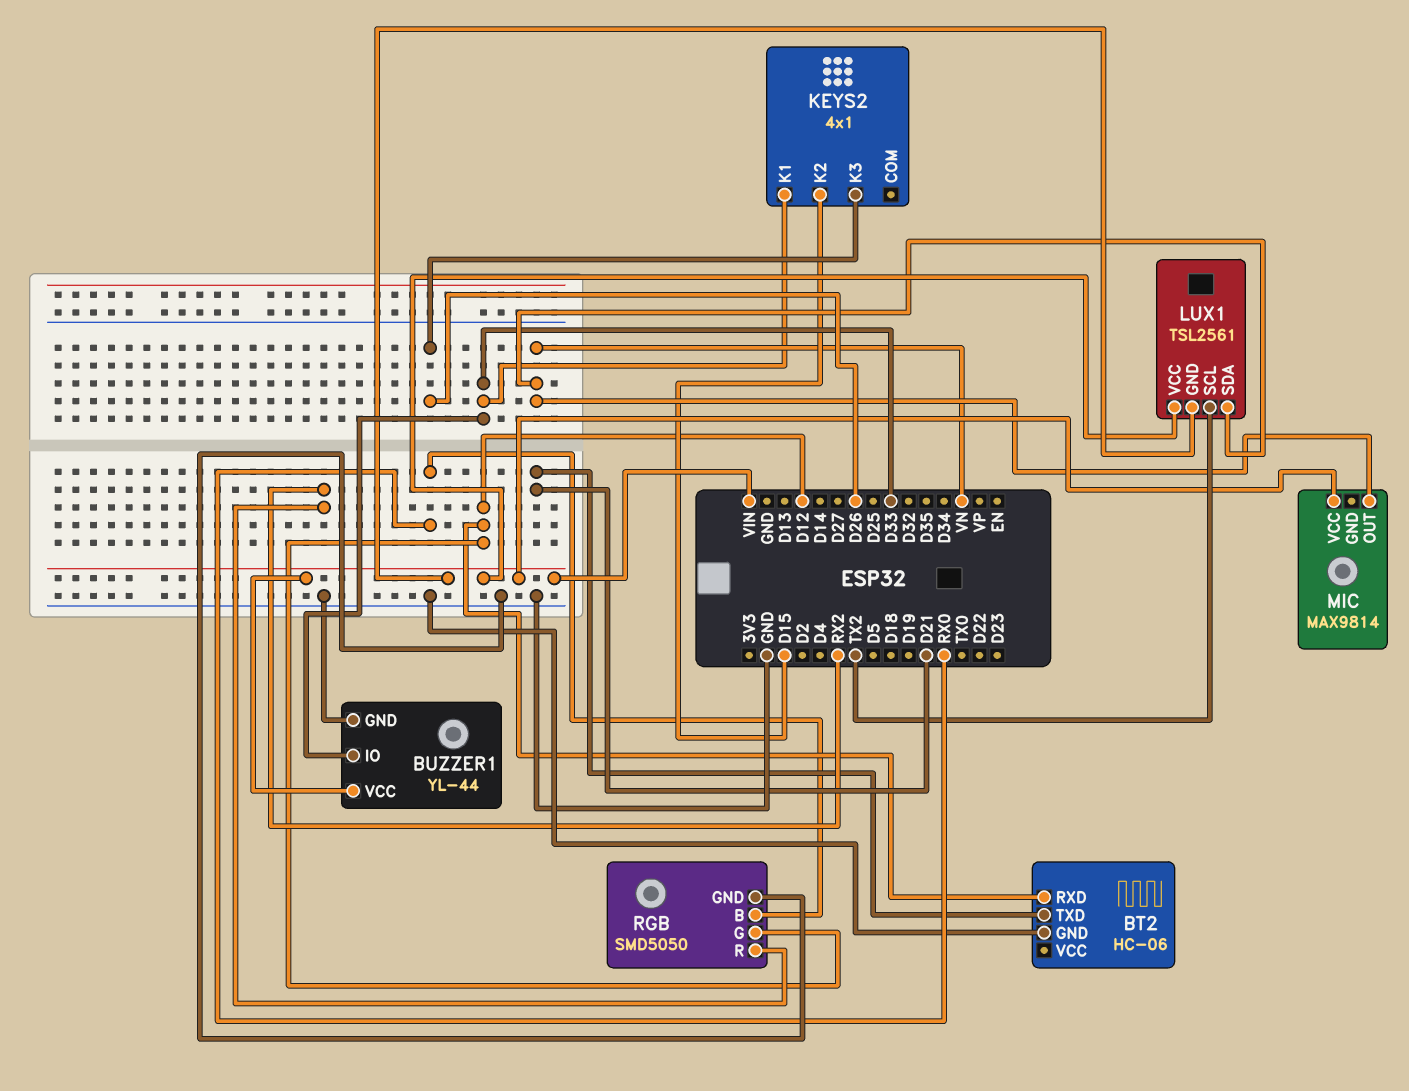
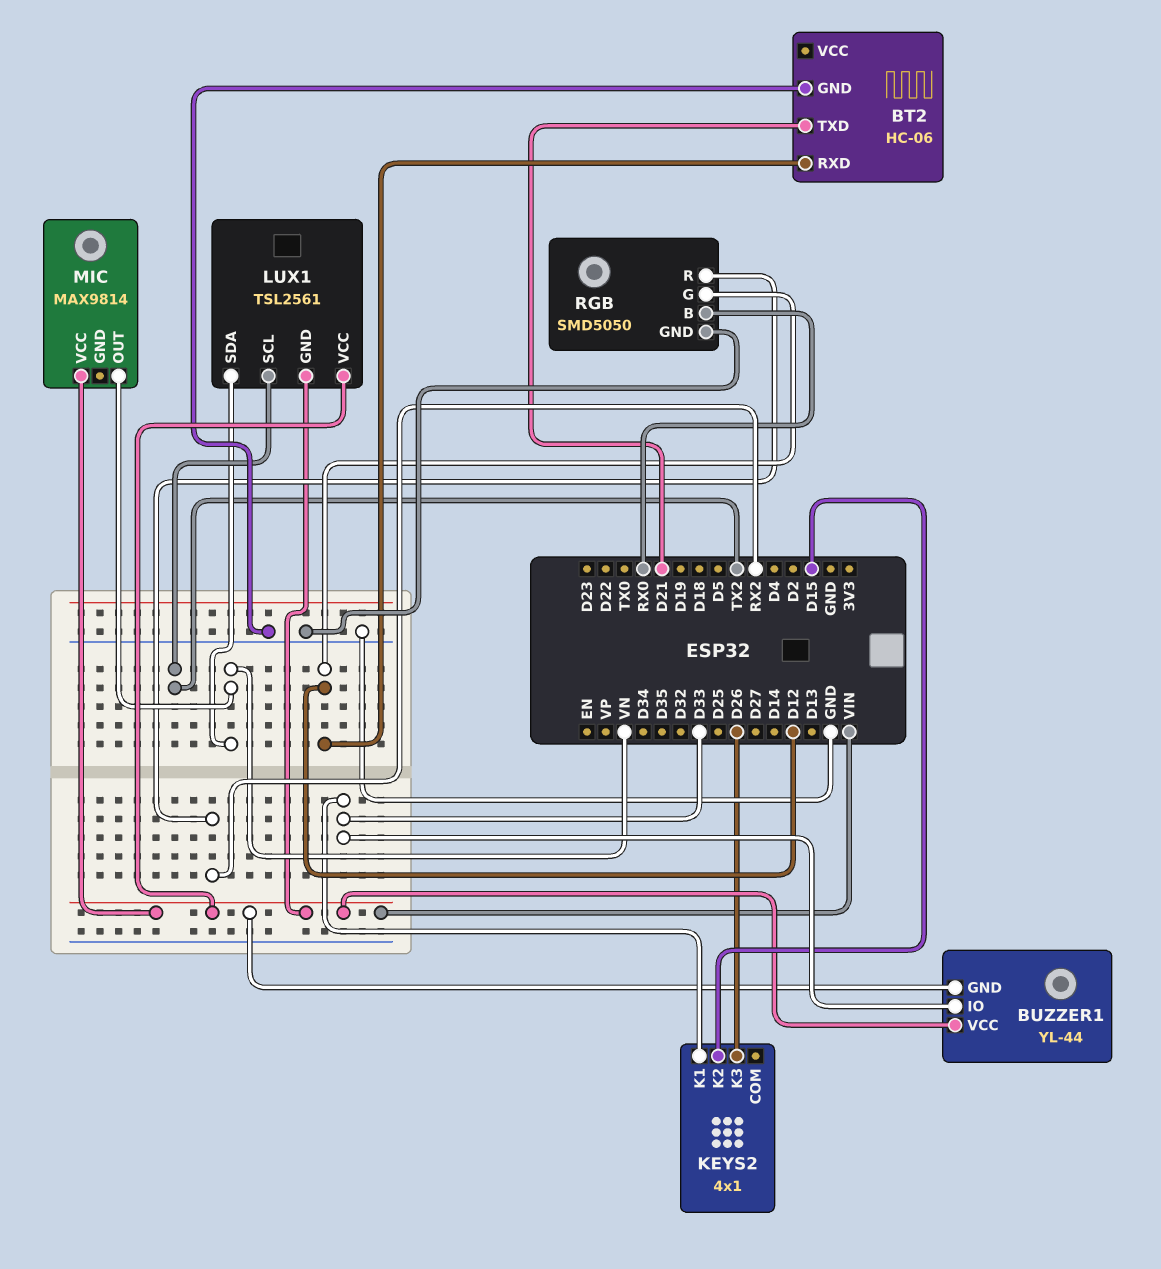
BUZZER1 pin GND: GND -> VIN

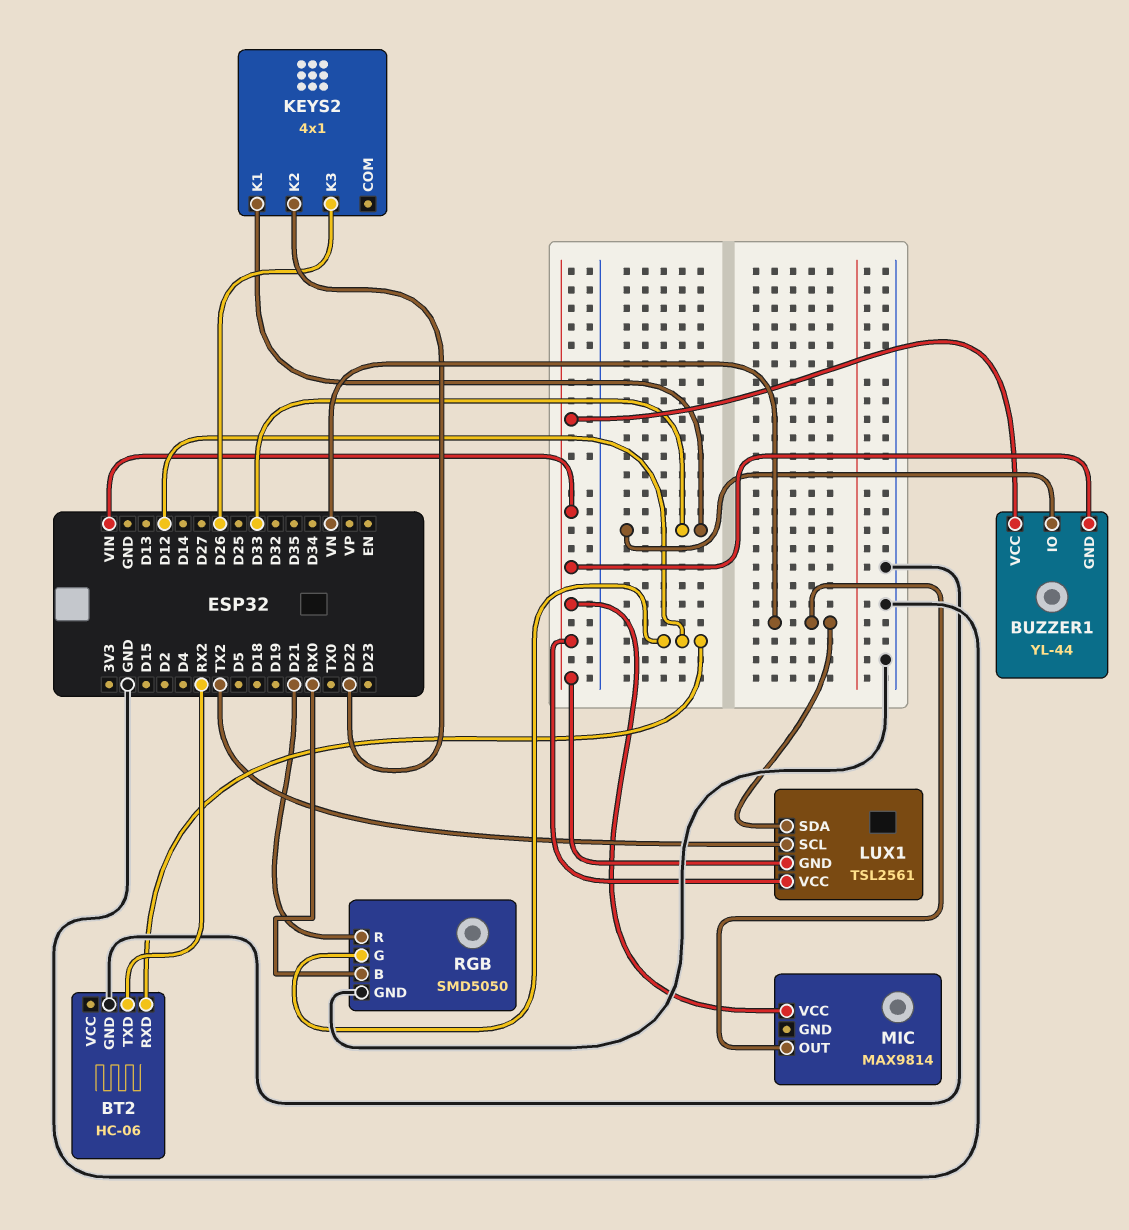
BT2 pin TXD: D21 -> RX2
KEYS2 pin K2: D15 -> D22
RGB pin R: RX2 -> D21

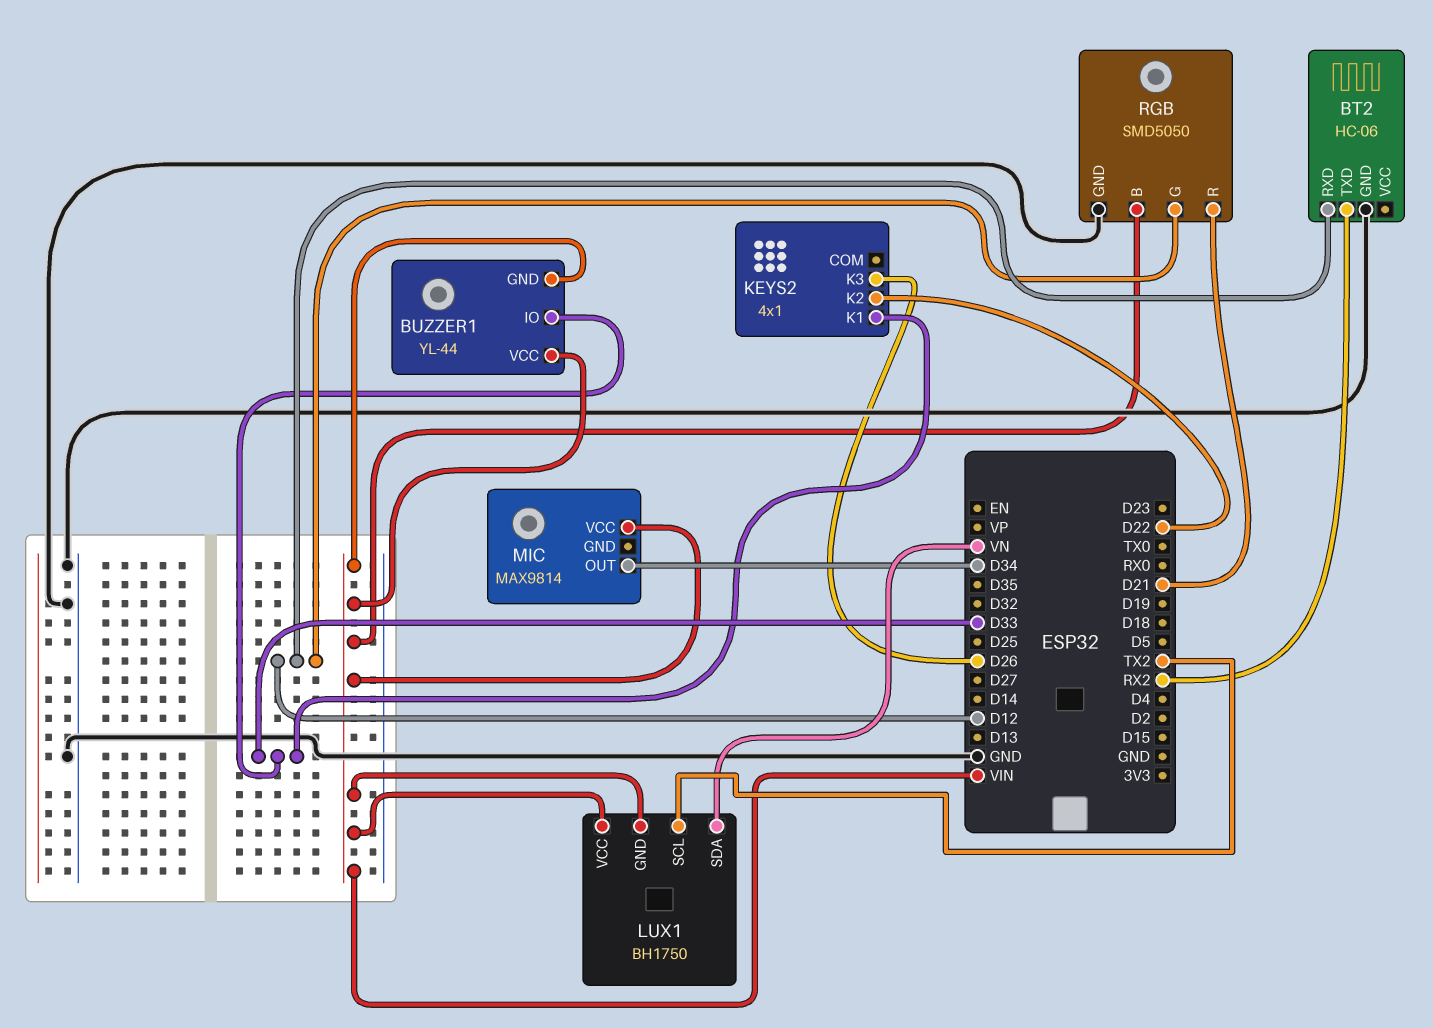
LUX1: TSL2561 -> BH1750
MIC pin OUT: VN -> D34
RGB pin B: RX0 -> VIN

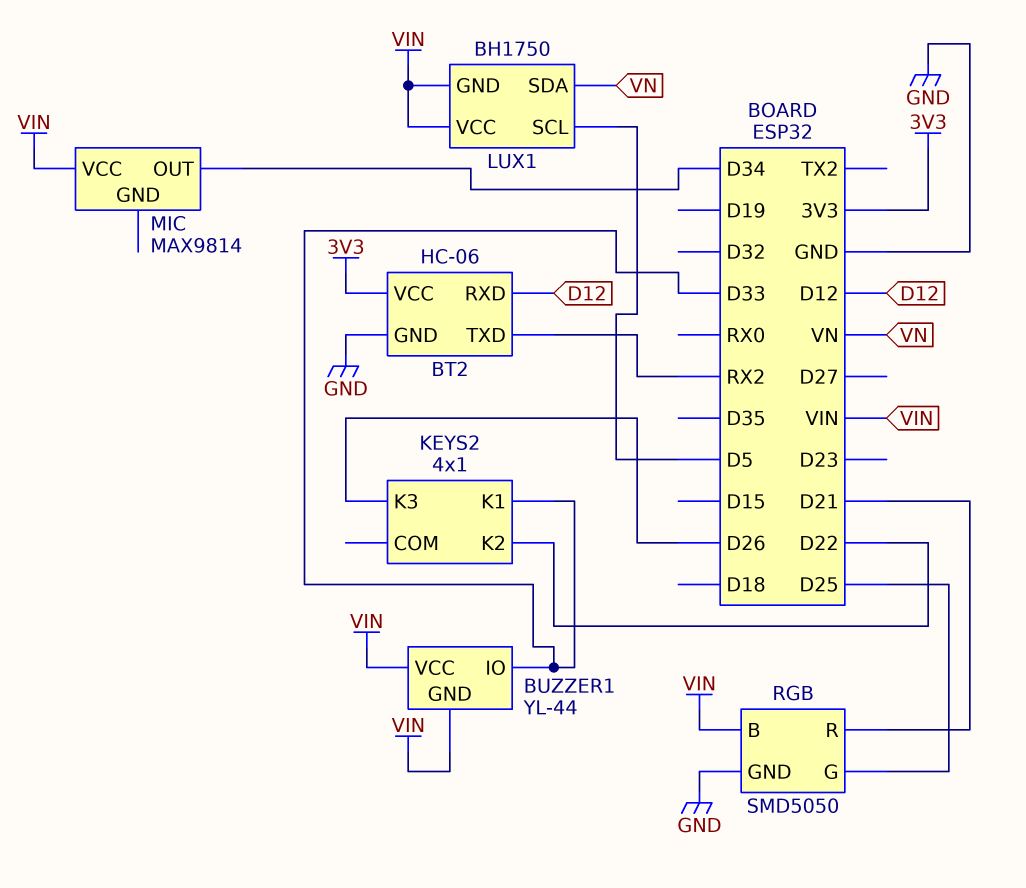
BT2 pin VCC: none -> 3V3
LUX1 pin SCL: TX2 -> D5
RGB pin G: D12 -> D25

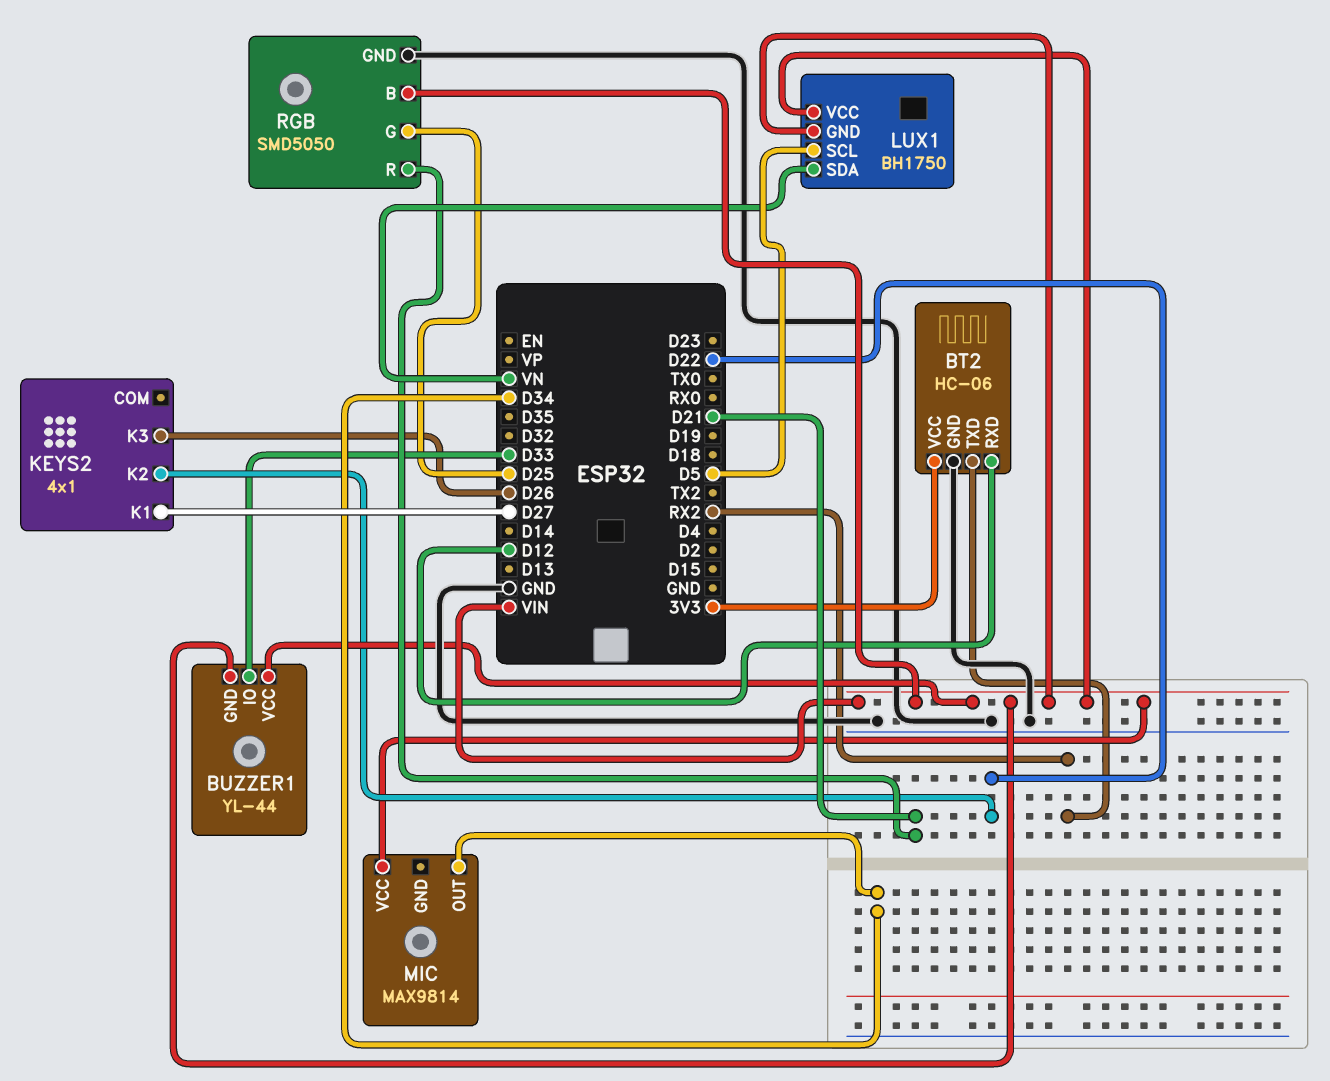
KEYS2 pin K1: D33 -> D27

